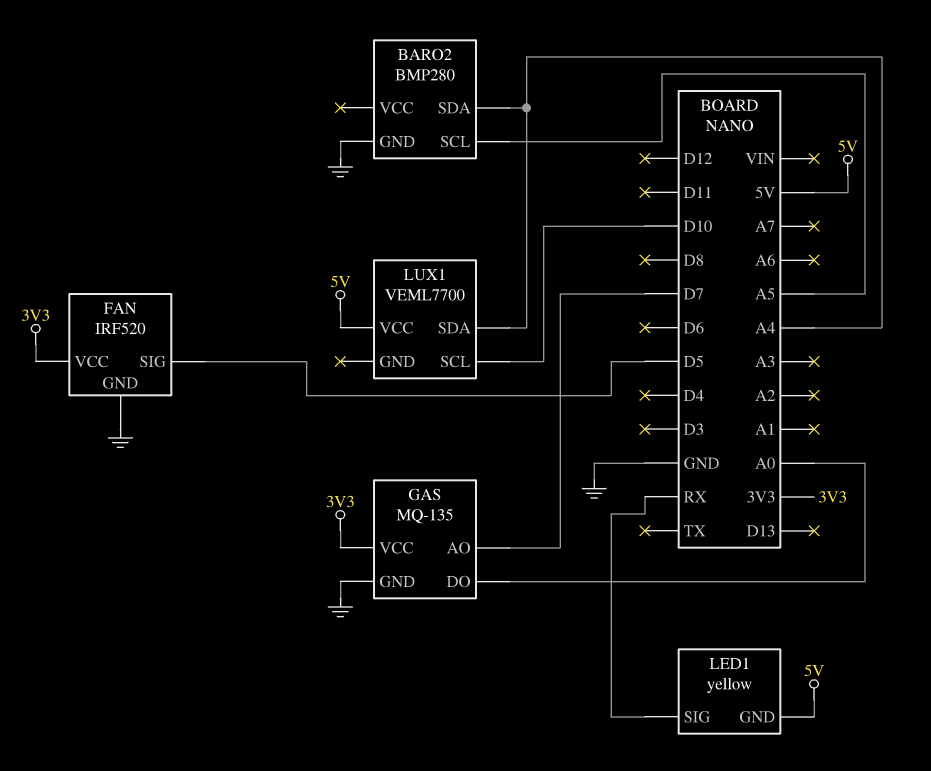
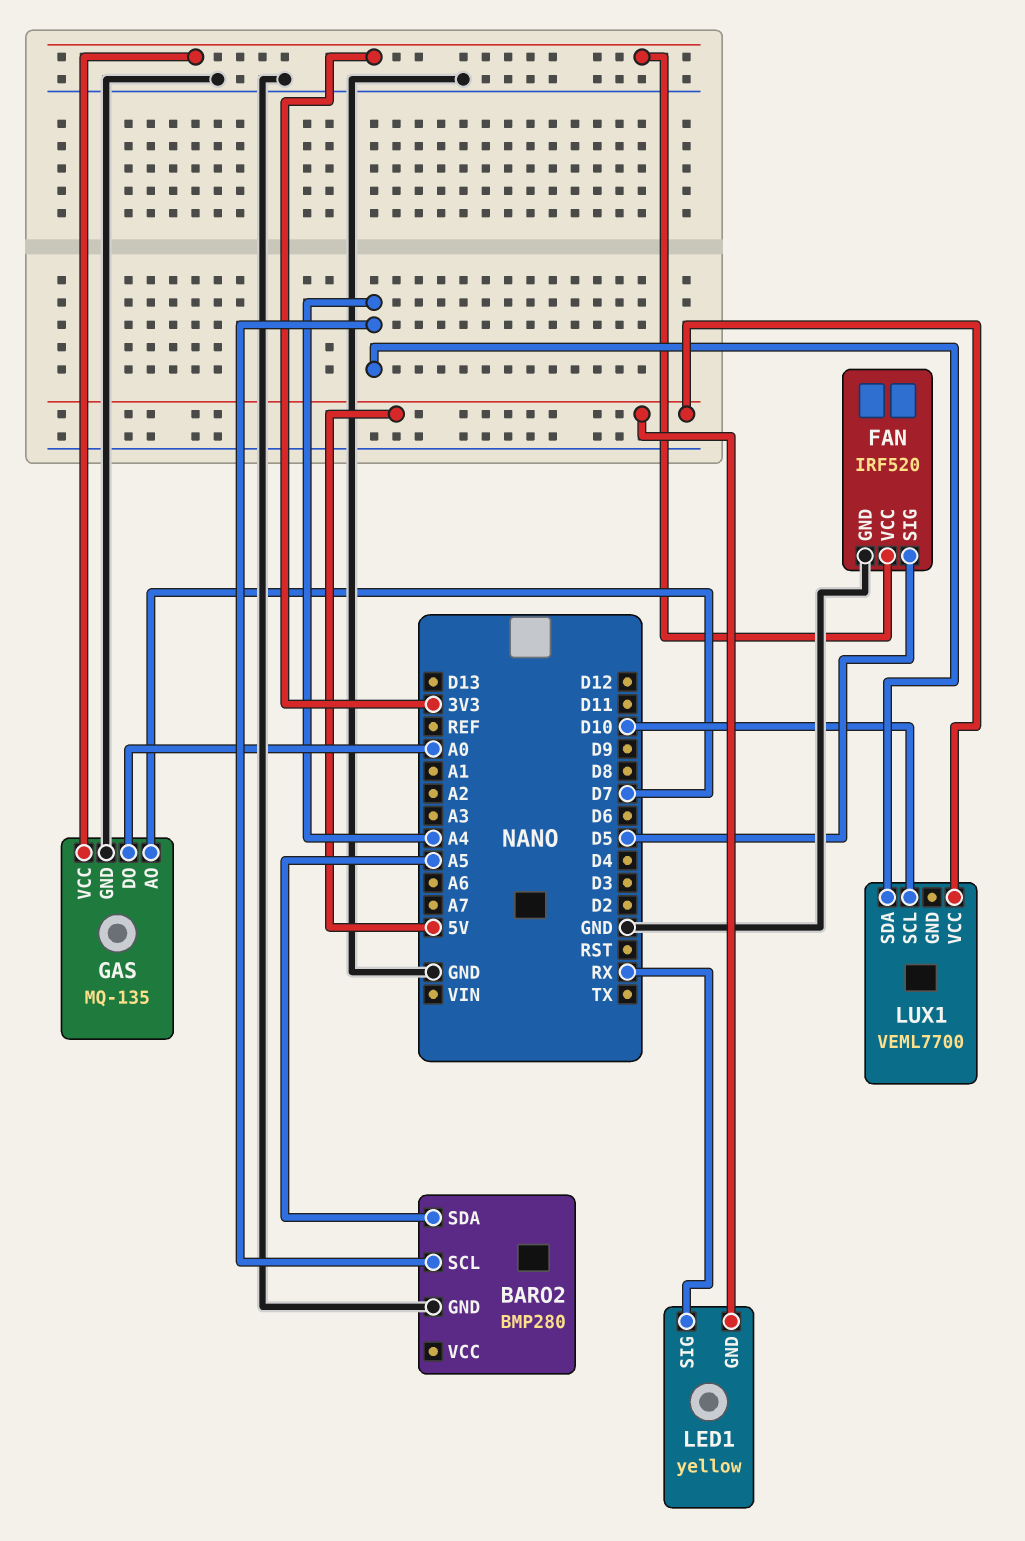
BARO2 pin SCL: A5 -> A4
BARO2 pin SDA: A4 -> A5

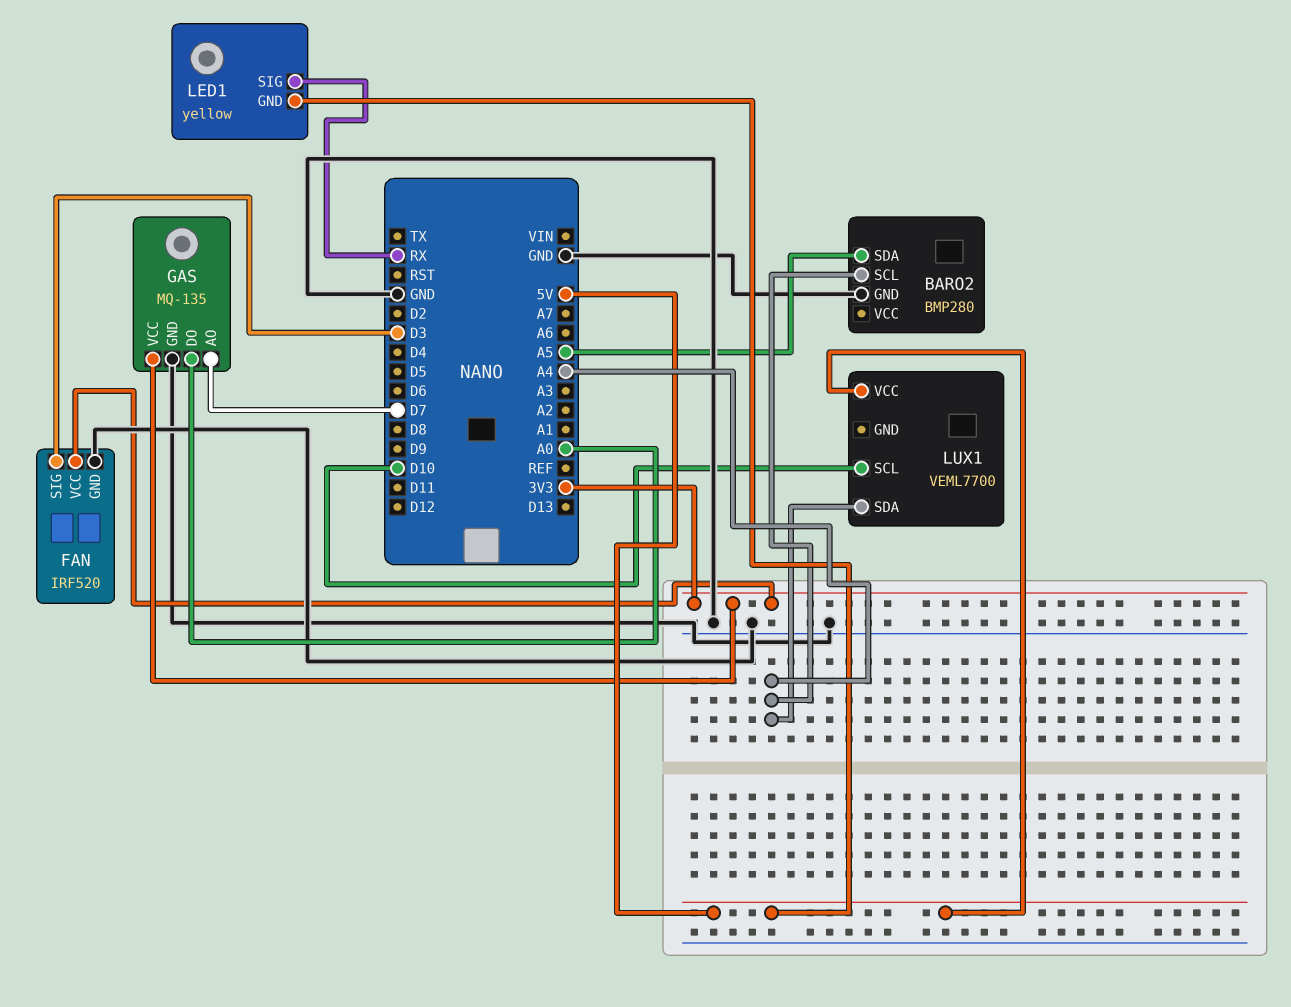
FAN pin SIG: D5 -> D3

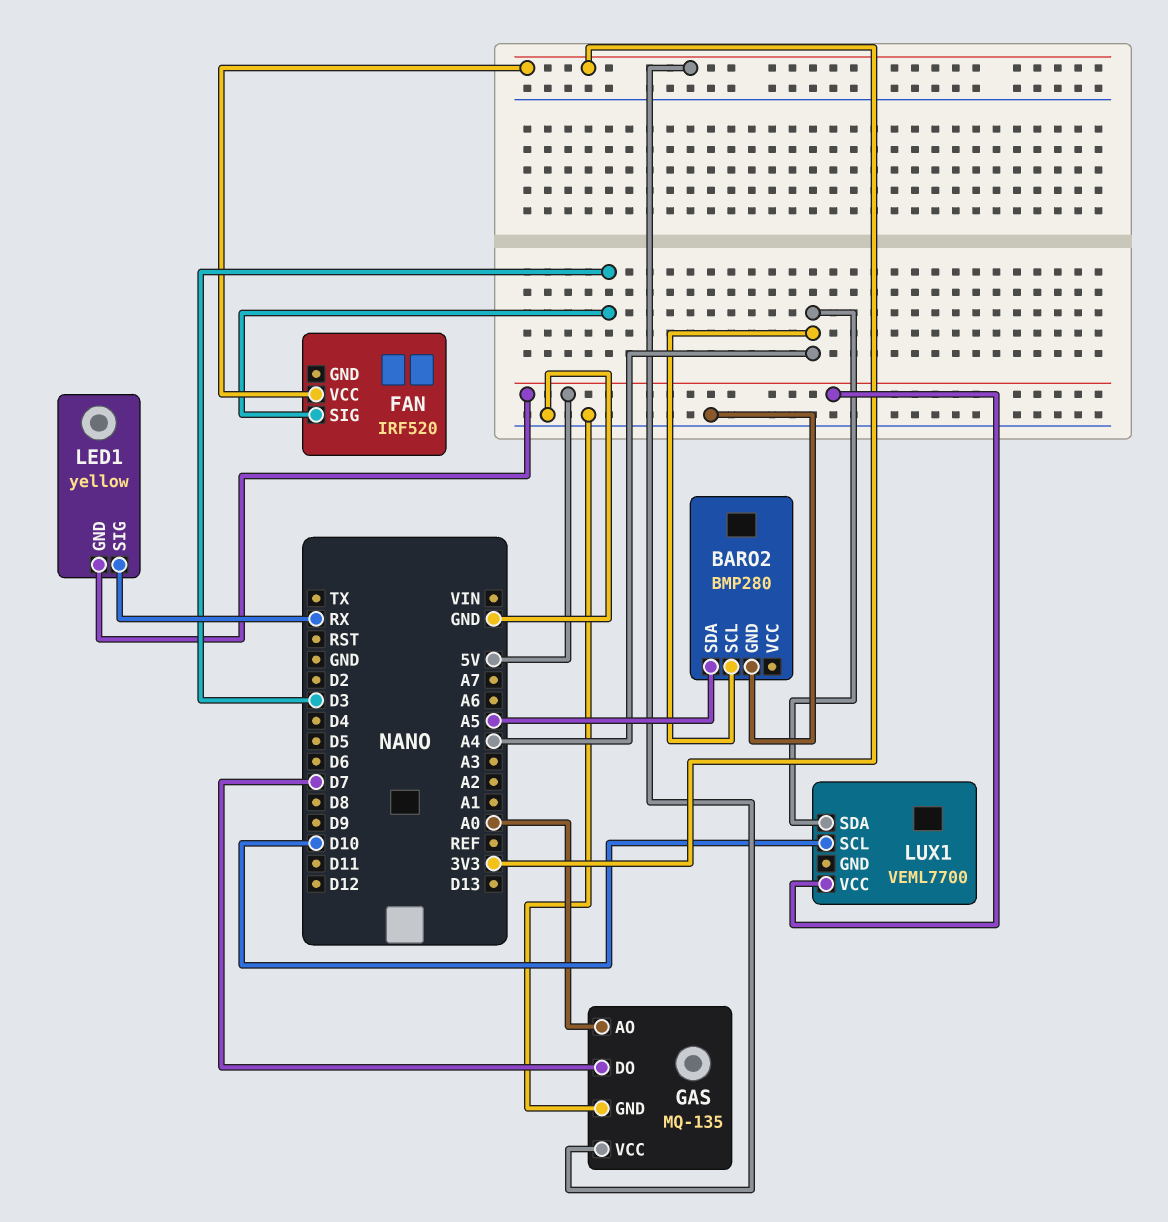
FAN pin GND: GND -> none
GAS pin AO: D7 -> A0
GAS pin DO: A0 -> D7

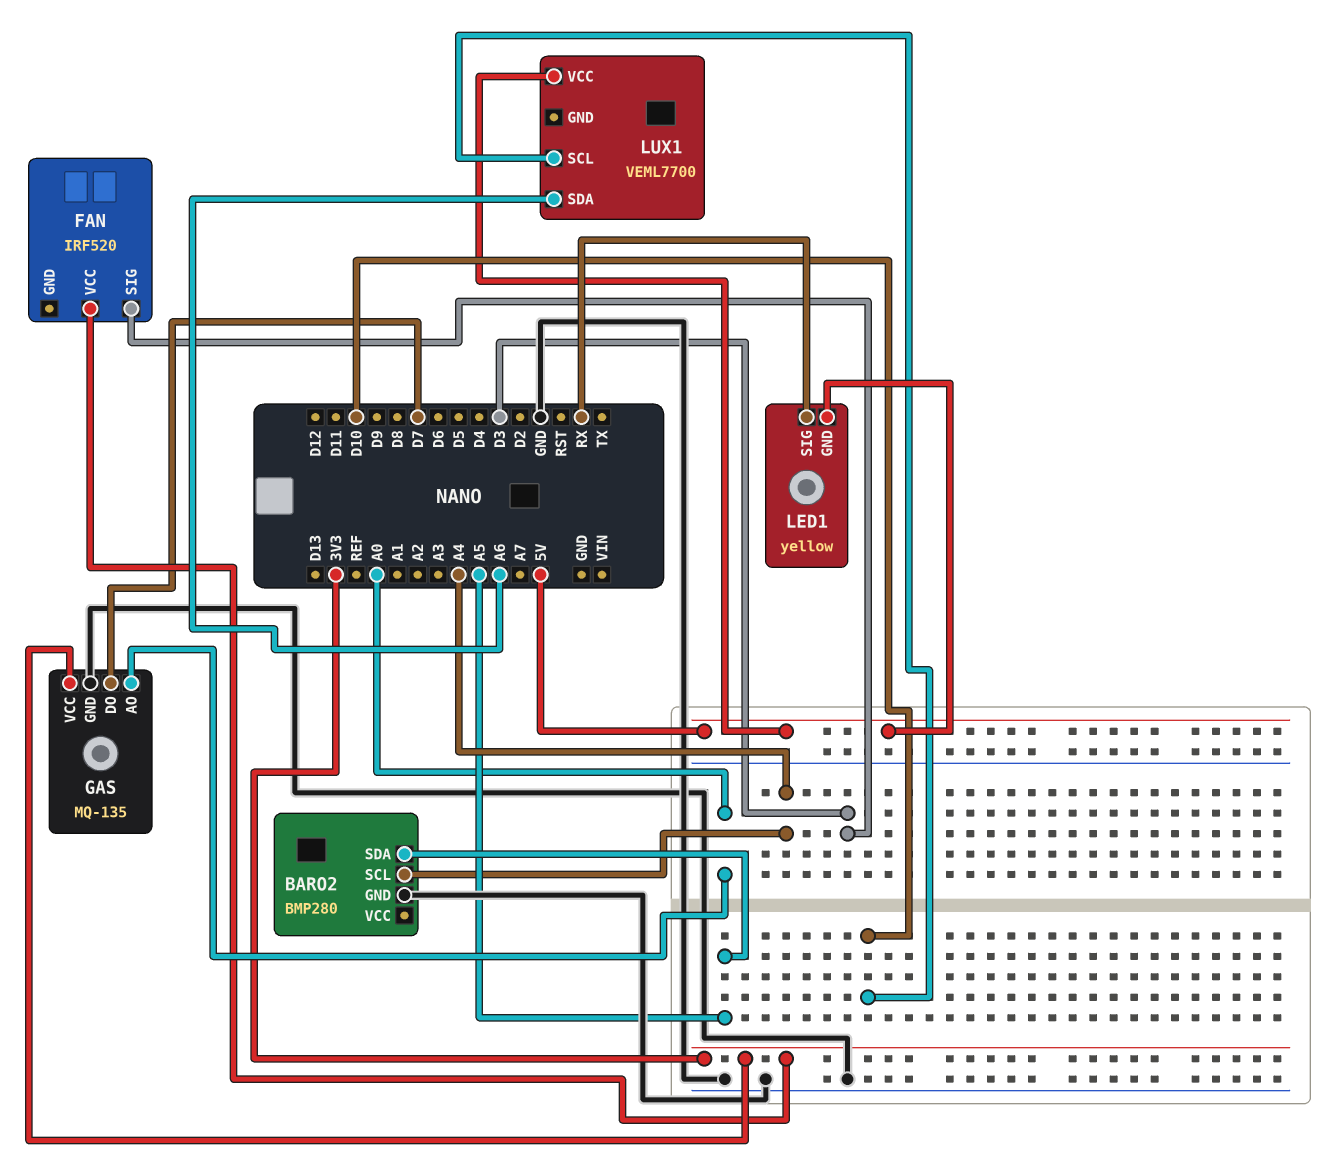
LUX1 pin SDA: A4 -> A6

